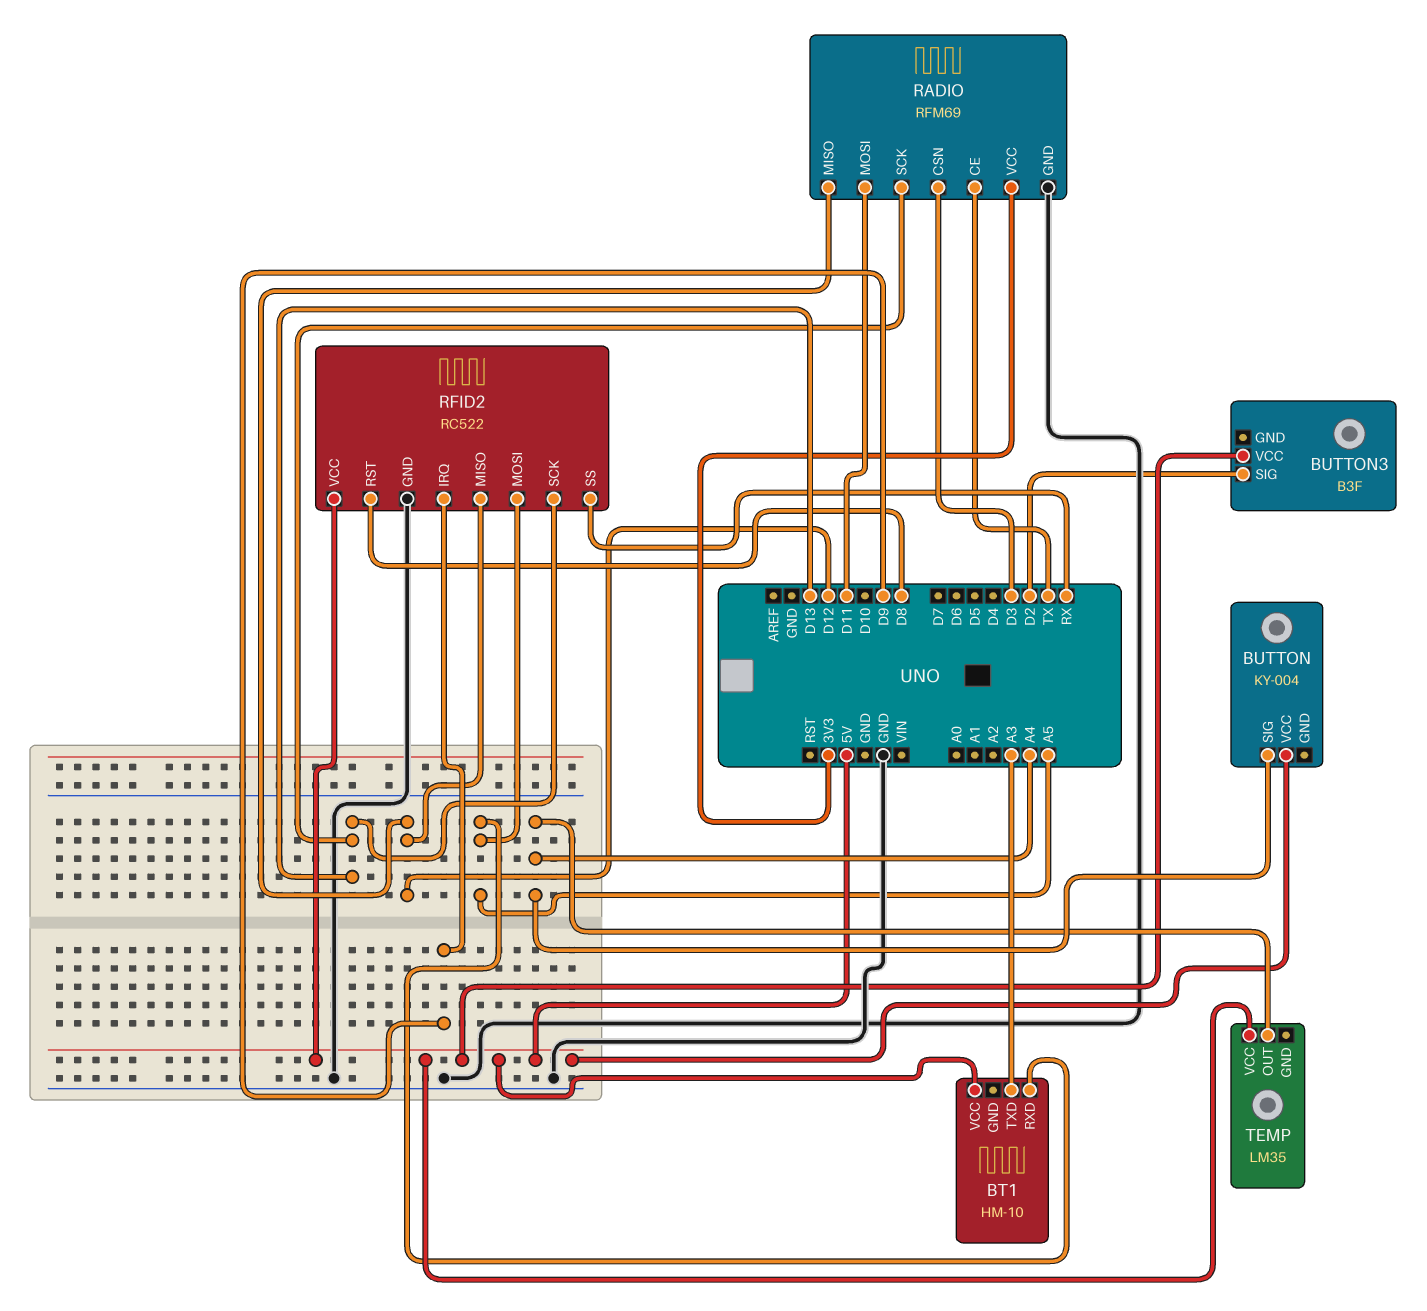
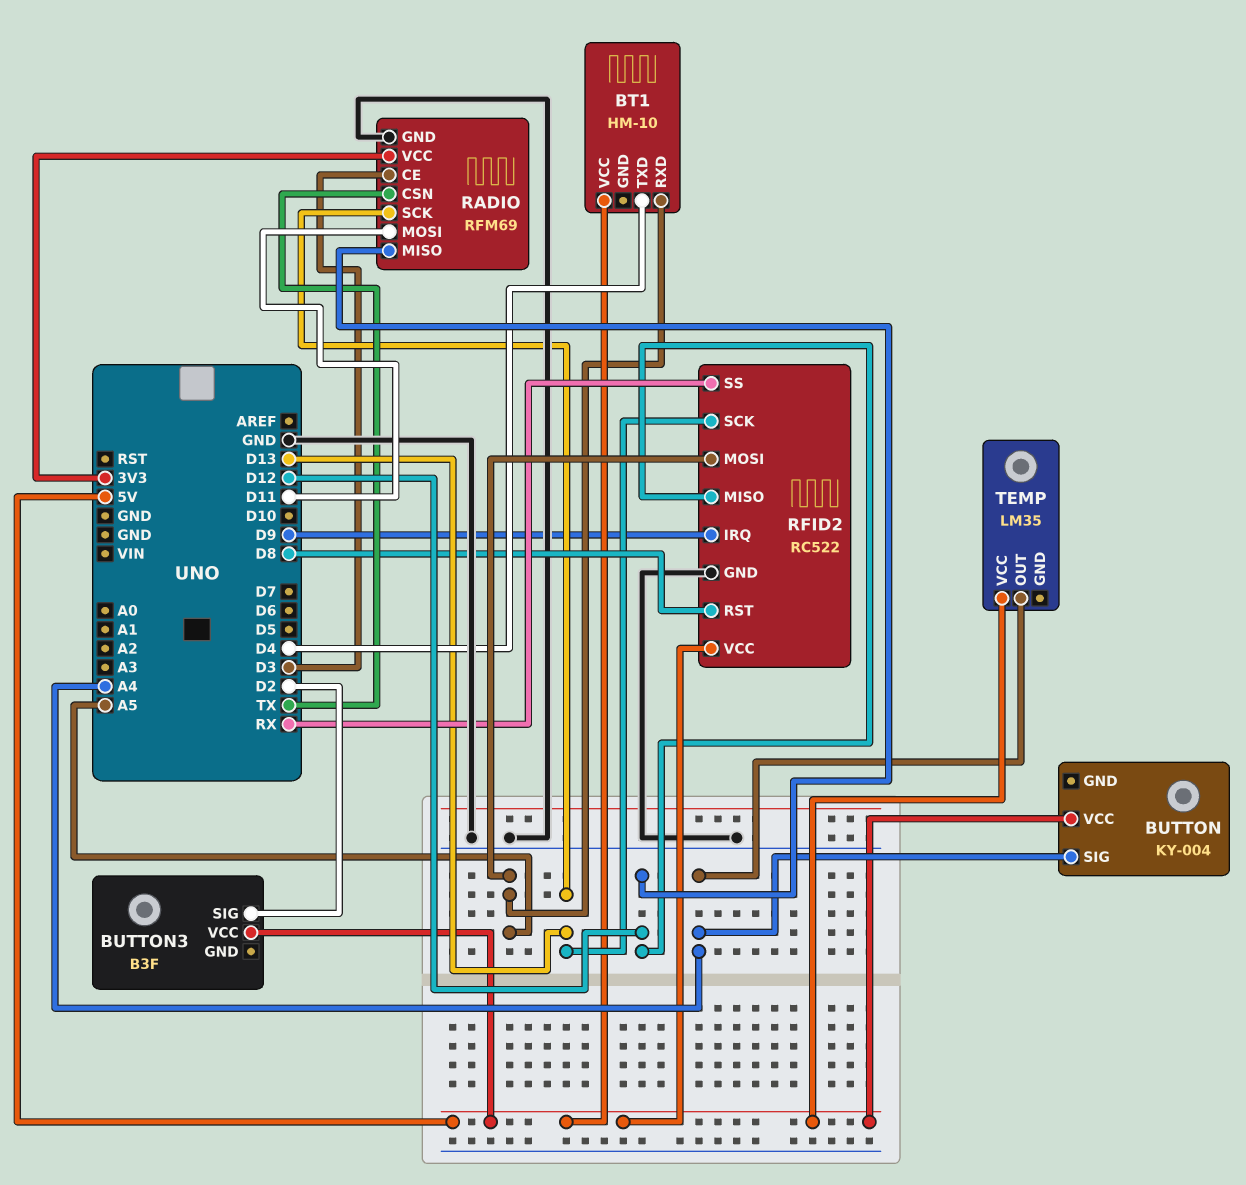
BT1 pin TXD: A3 -> D4
RADIO pin CE: TX -> D3
RADIO pin CSN: D3 -> TX

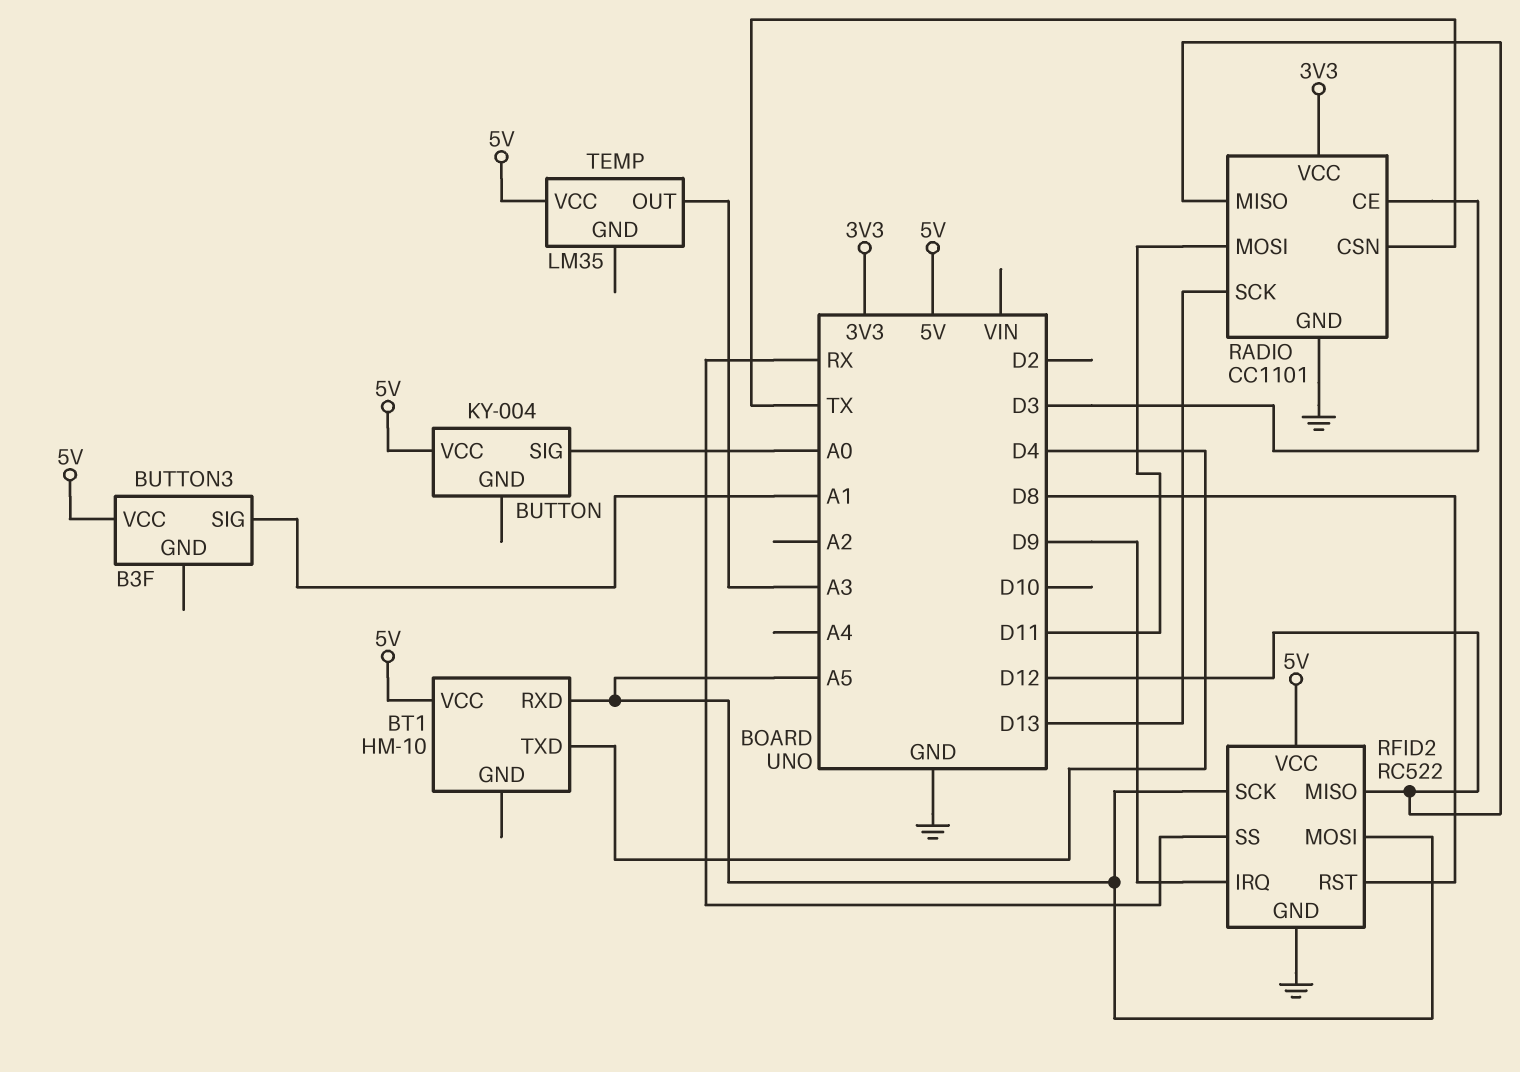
BUTTON pin SIG: A4 -> A0
BUTTON3 pin SIG: D2 -> A1
RADIO: RFM69 -> CC1101
RFID2 pin SCK: D13 -> A5
TEMP pin OUT: A4 -> A3

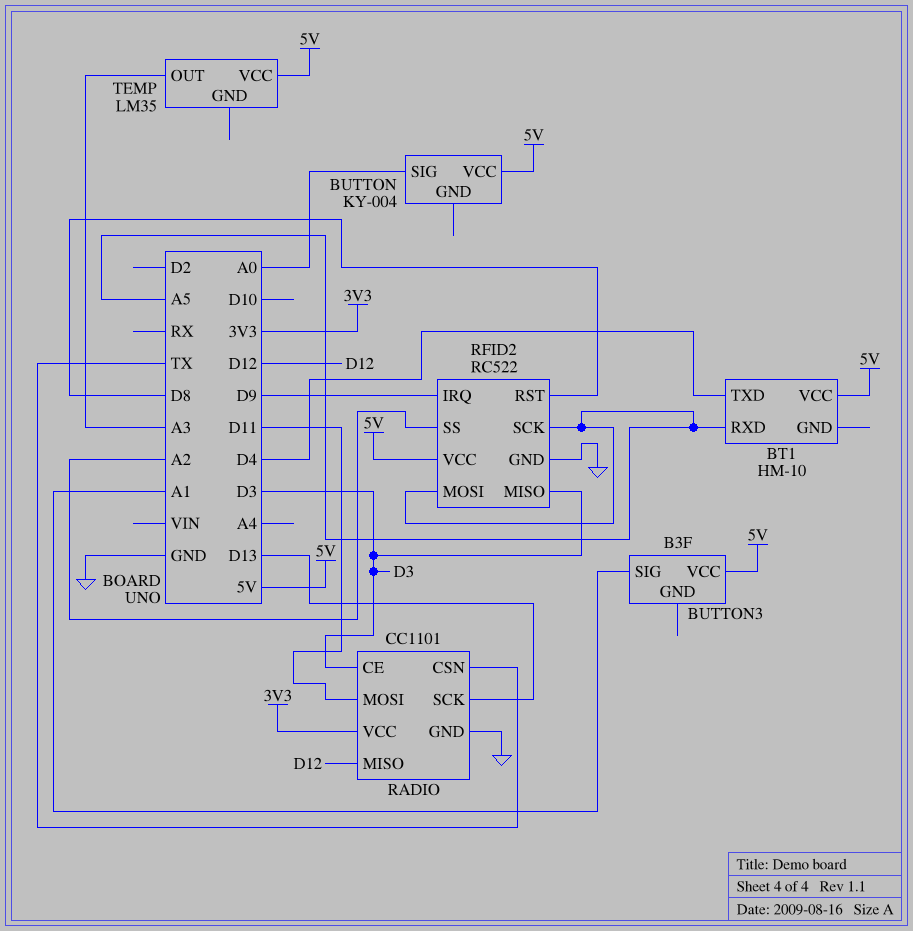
RFID2 pin MISO: D12 -> D3
RFID2 pin SS: RX -> A2

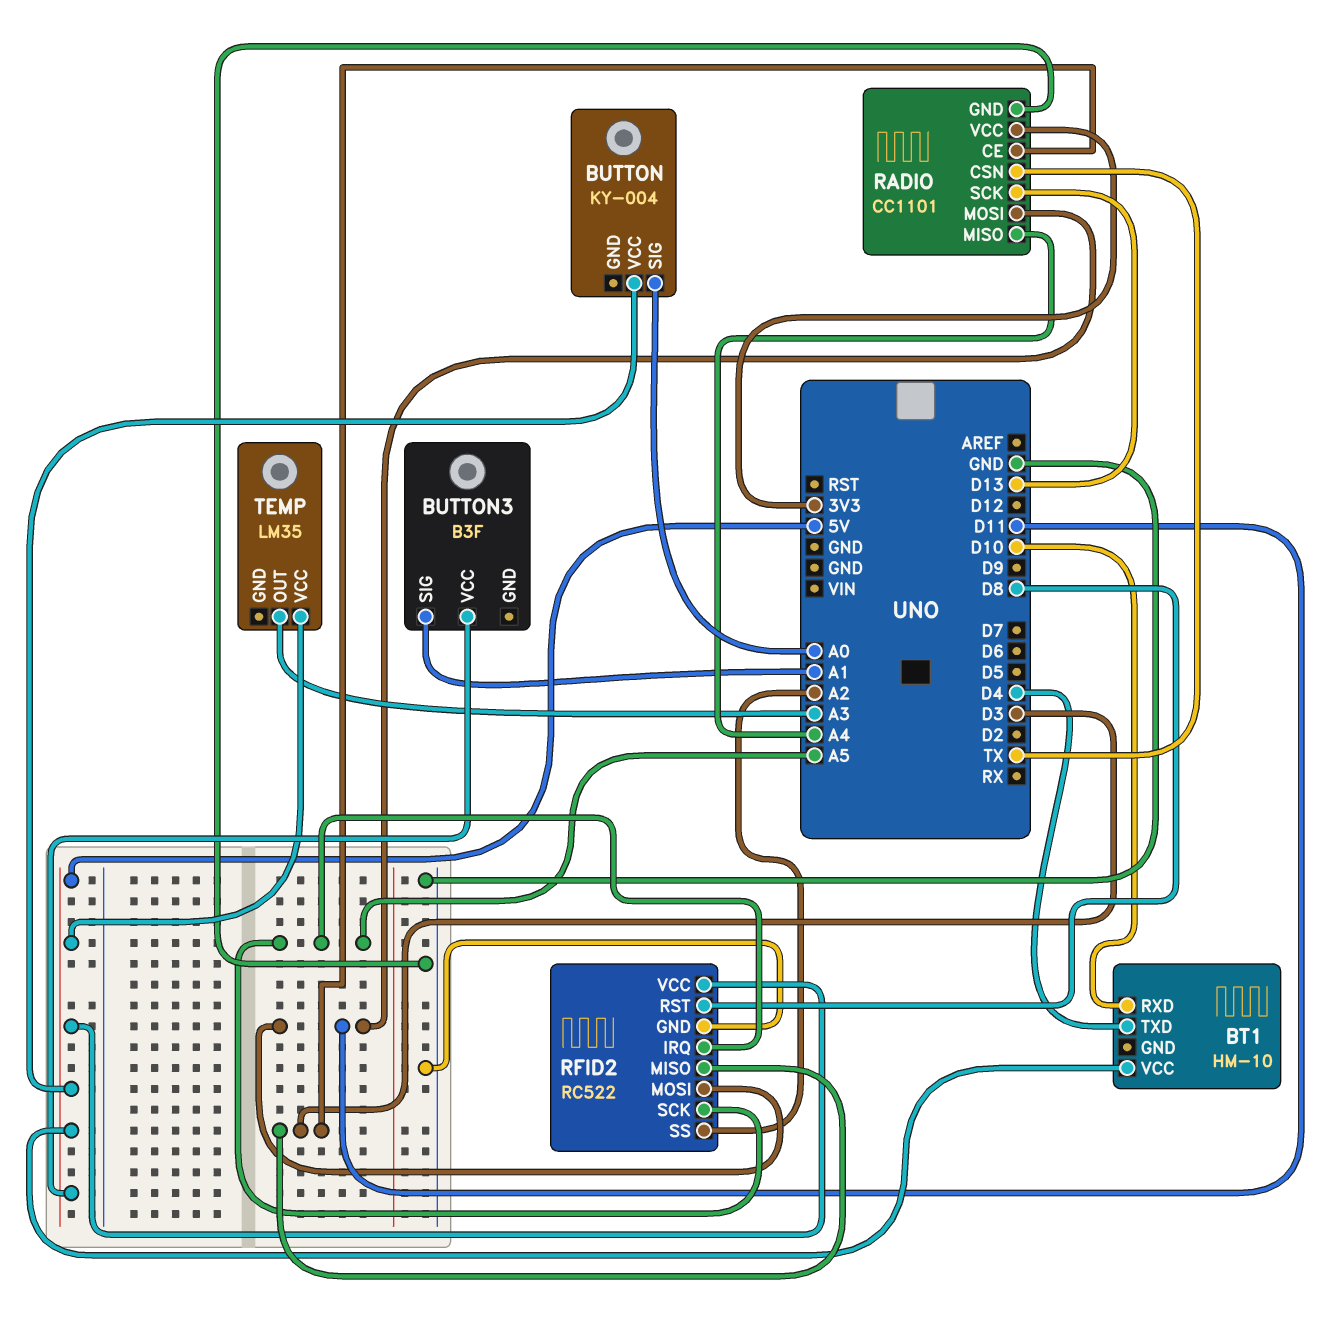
BT1 pin RXD: A5 -> D10
RADIO pin MISO: D12 -> A4
RFID2 pin IRQ: D9 -> A5
RFID2 pin MOSI: A5 -> D11

